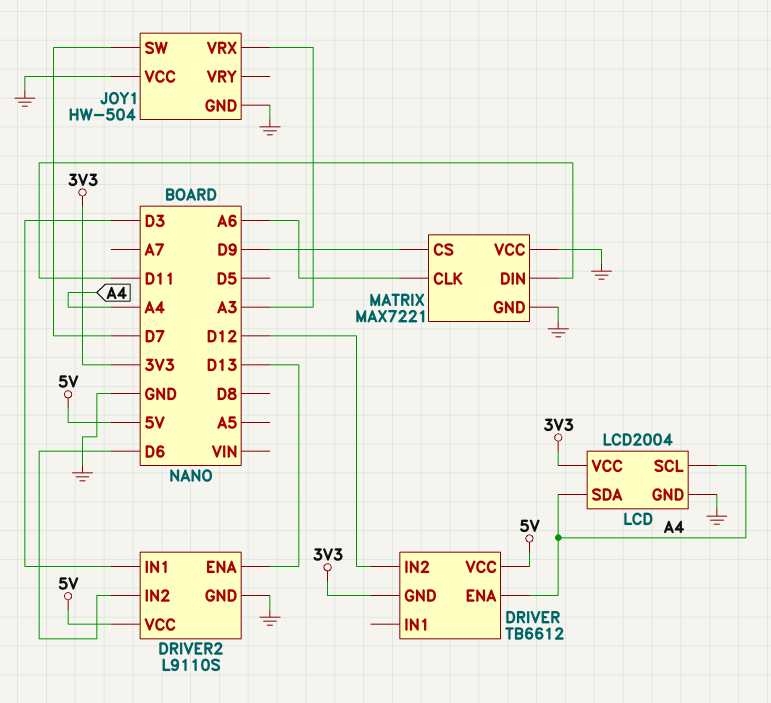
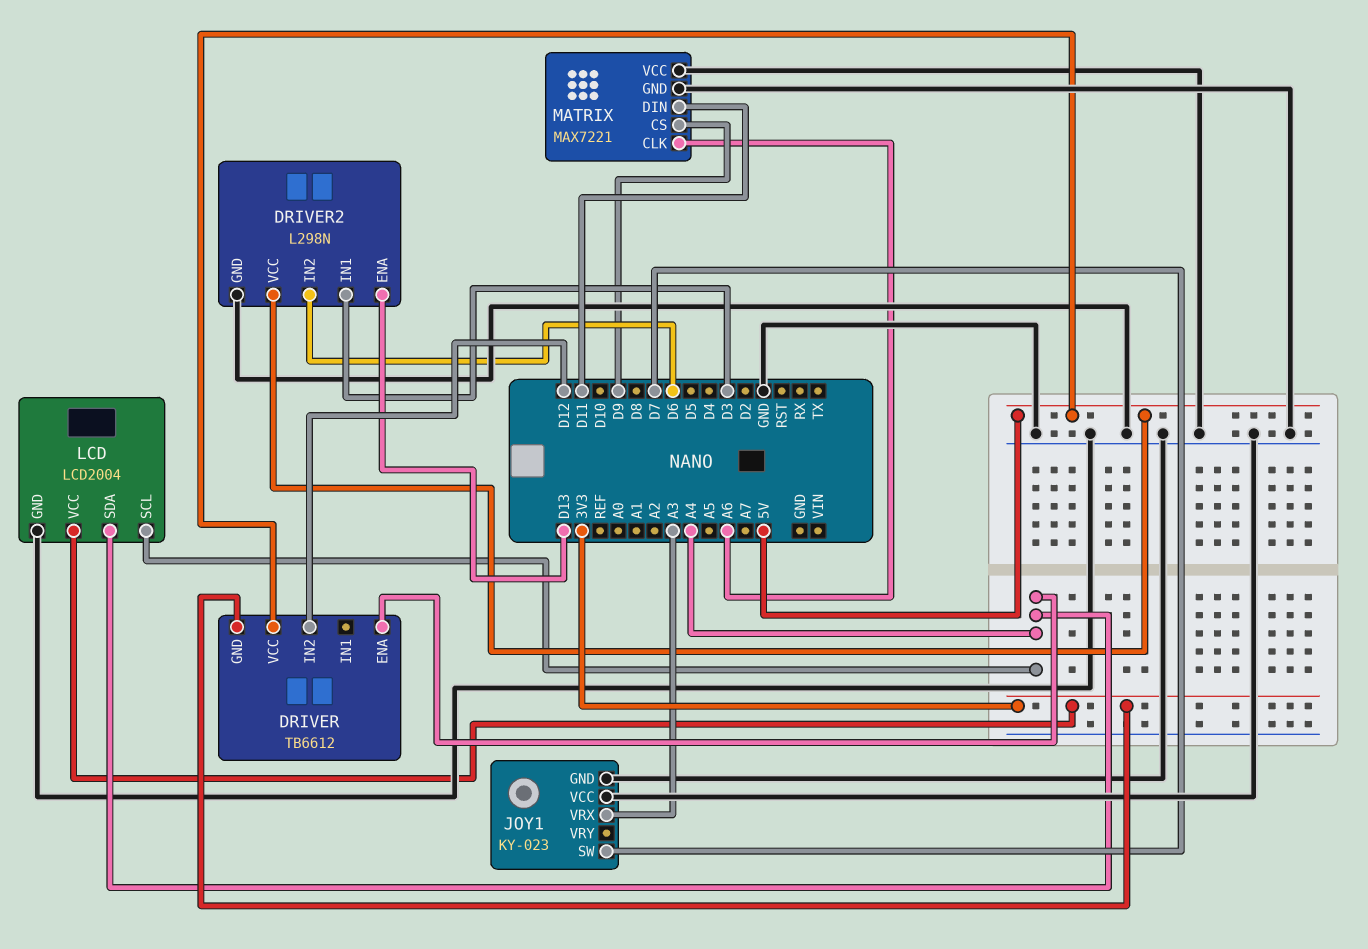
DRIVER2: L9110S -> L298N
JOY1: HW-504 -> KY-023

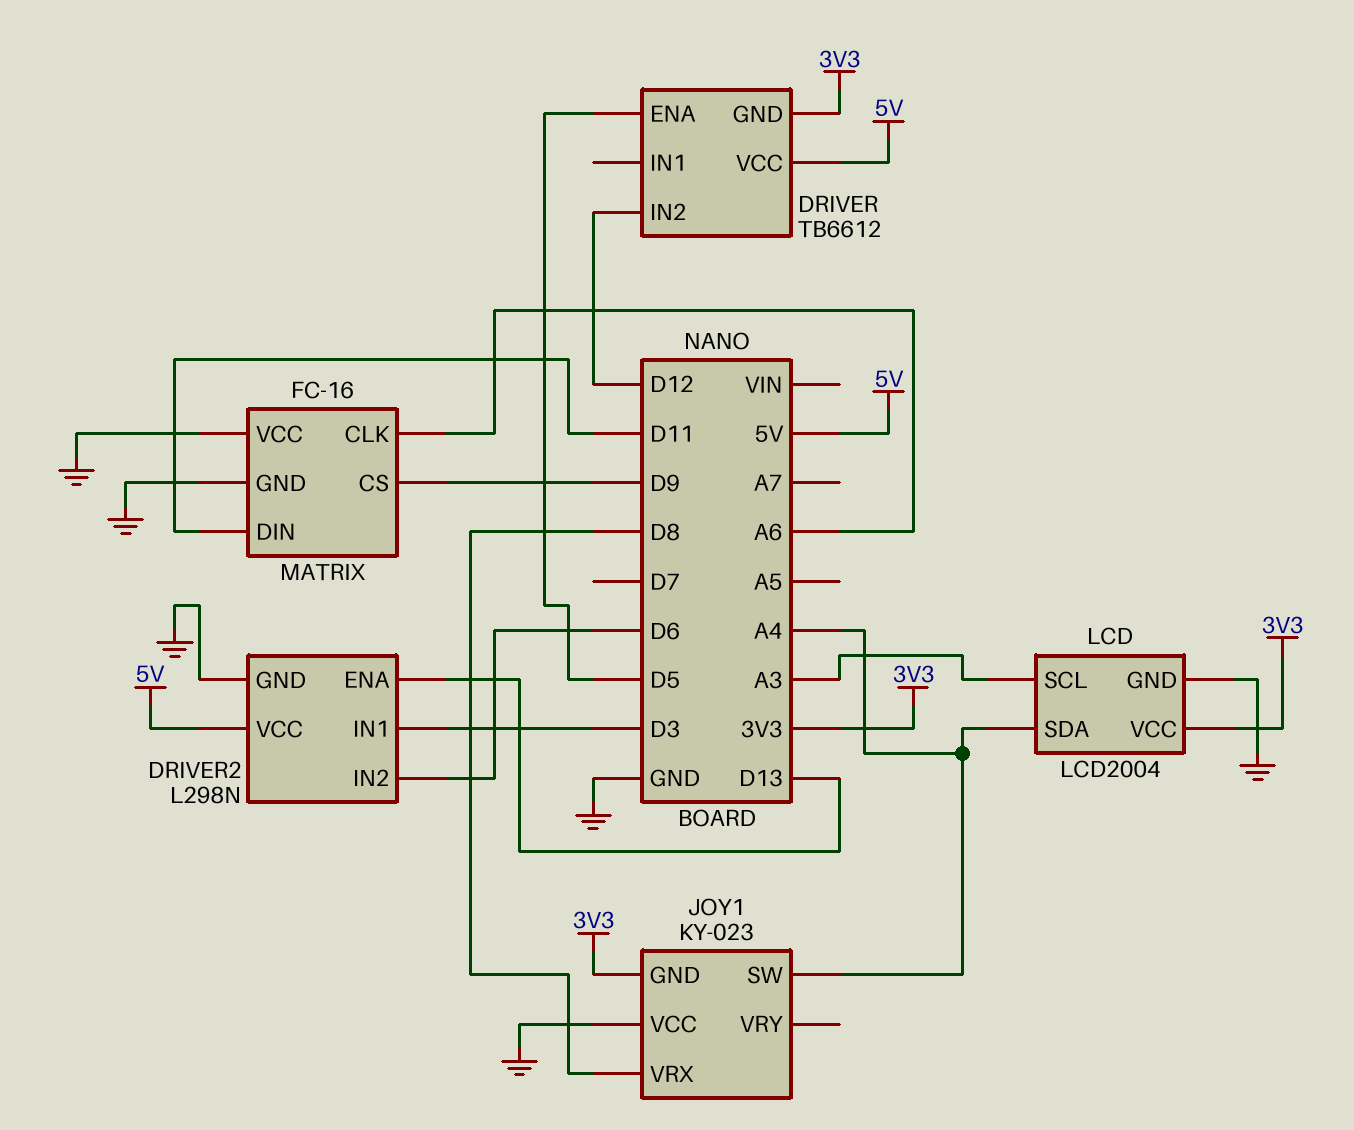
DRIVER pin ENA: A4 -> D5
JOY1 pin GND: GND -> 3V3
JOY1 pin SW: D7 -> A4
JOY1 pin VRX: A3 -> D8
LCD pin SCL: A4 -> A3
MATRIX: MAX7221 -> FC-16

